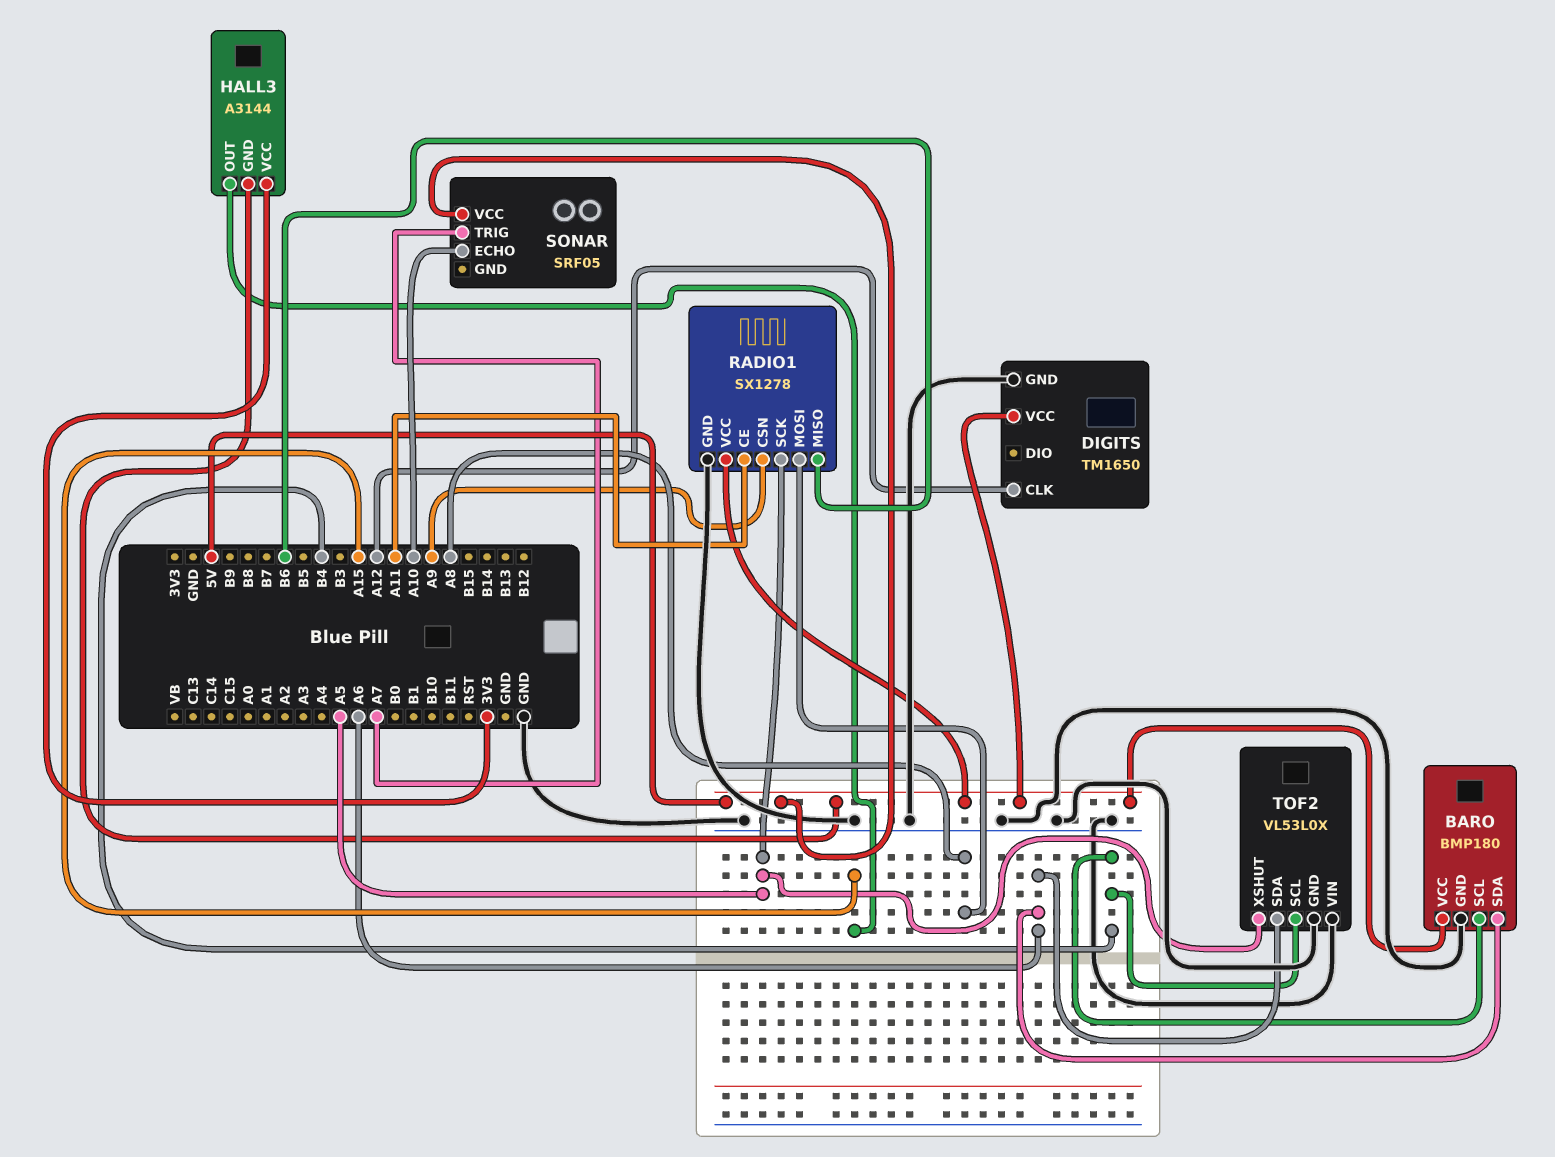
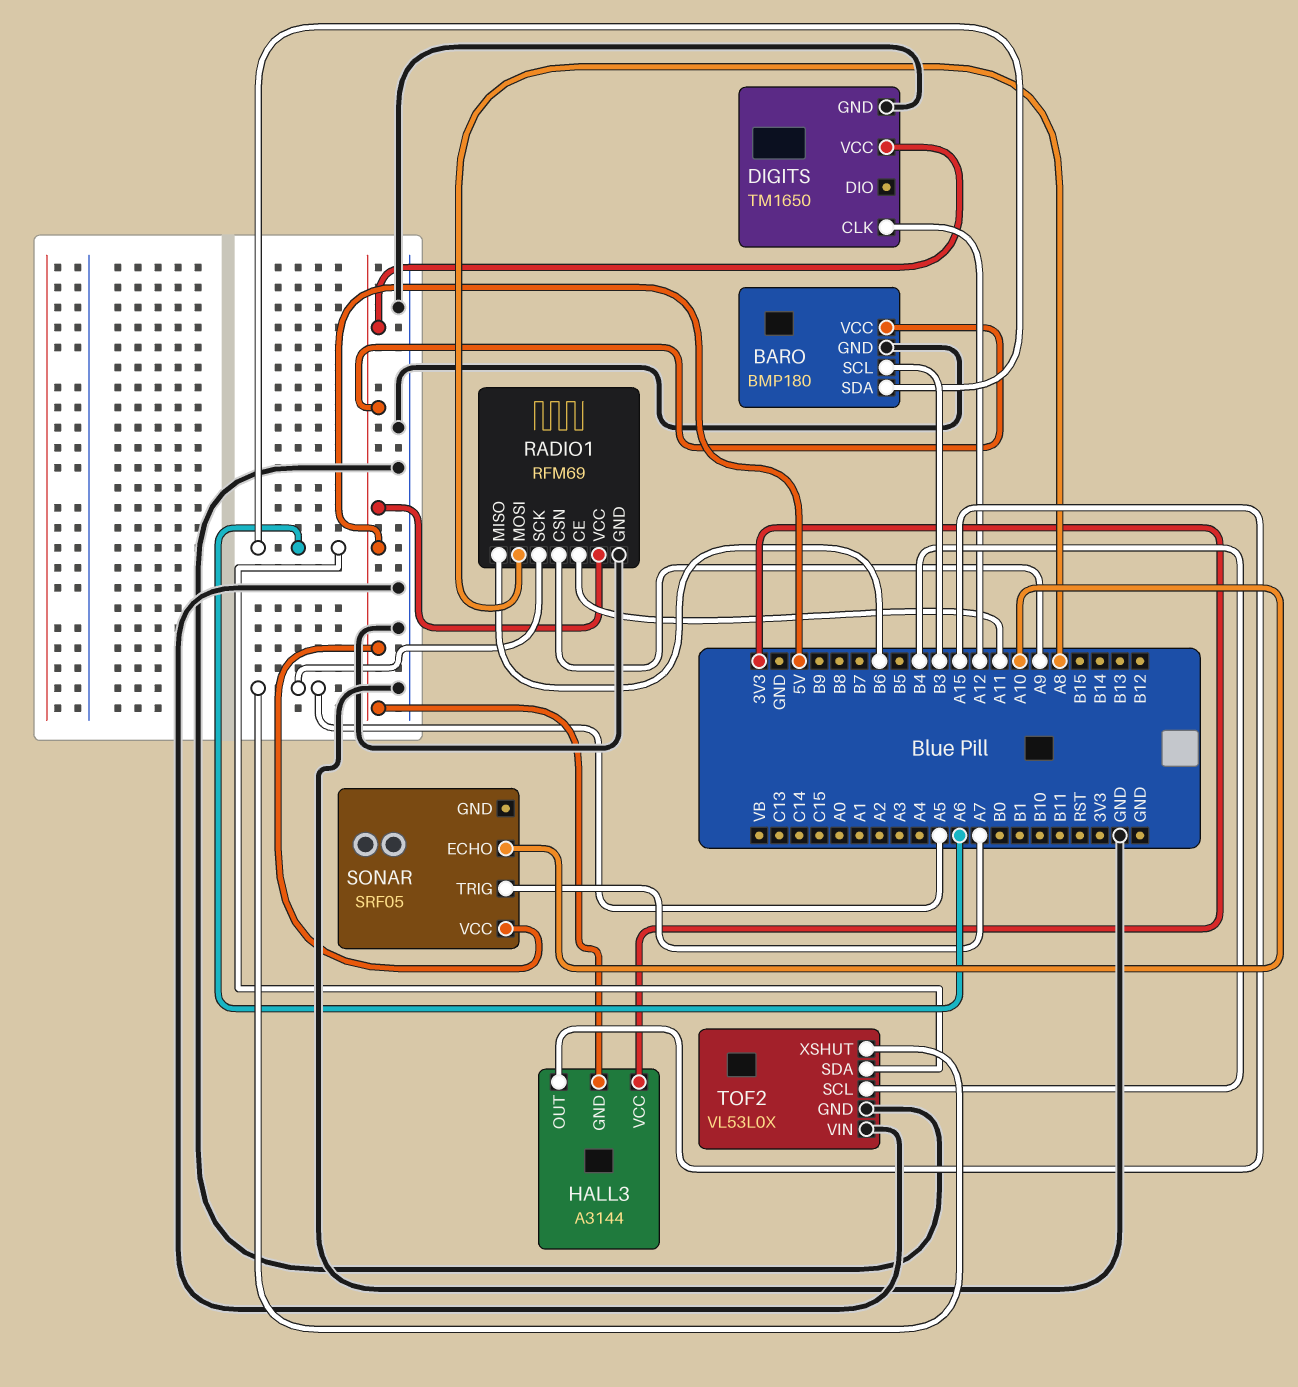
BARO pin SCL: B4 -> B3
RADIO1: SX1278 -> RFM69

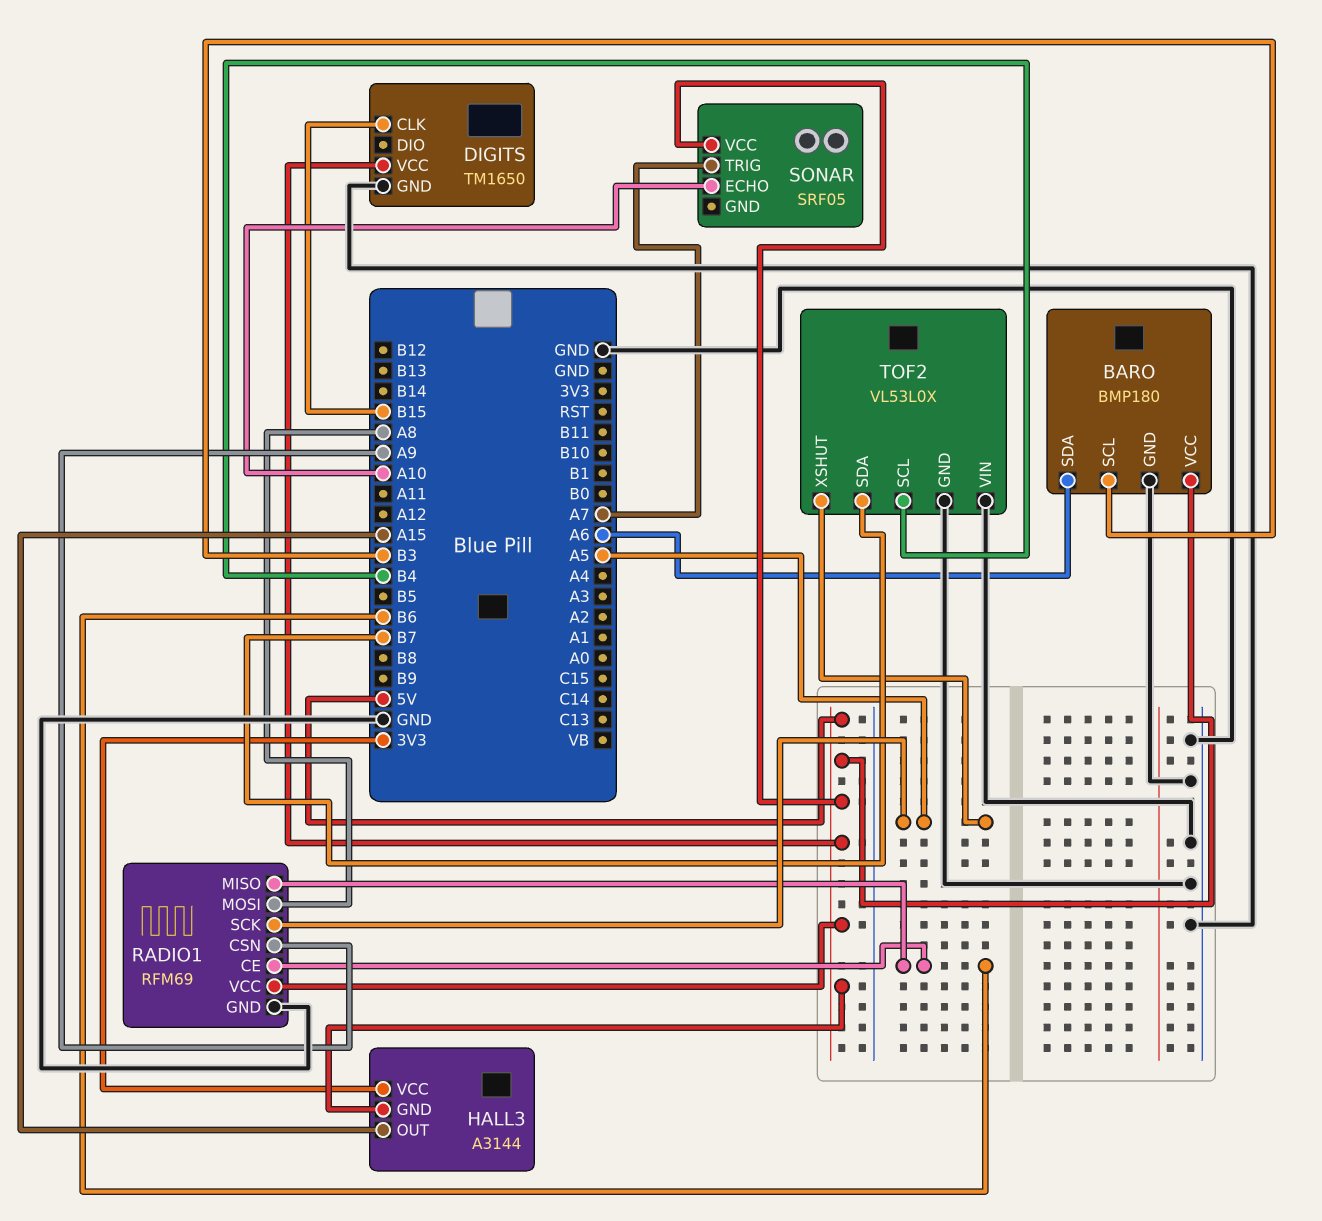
DIGITS pin CLK: A12 -> B15
RADIO1 pin CE: A11 -> B6
TOF2 pin SDA: A6 -> B7

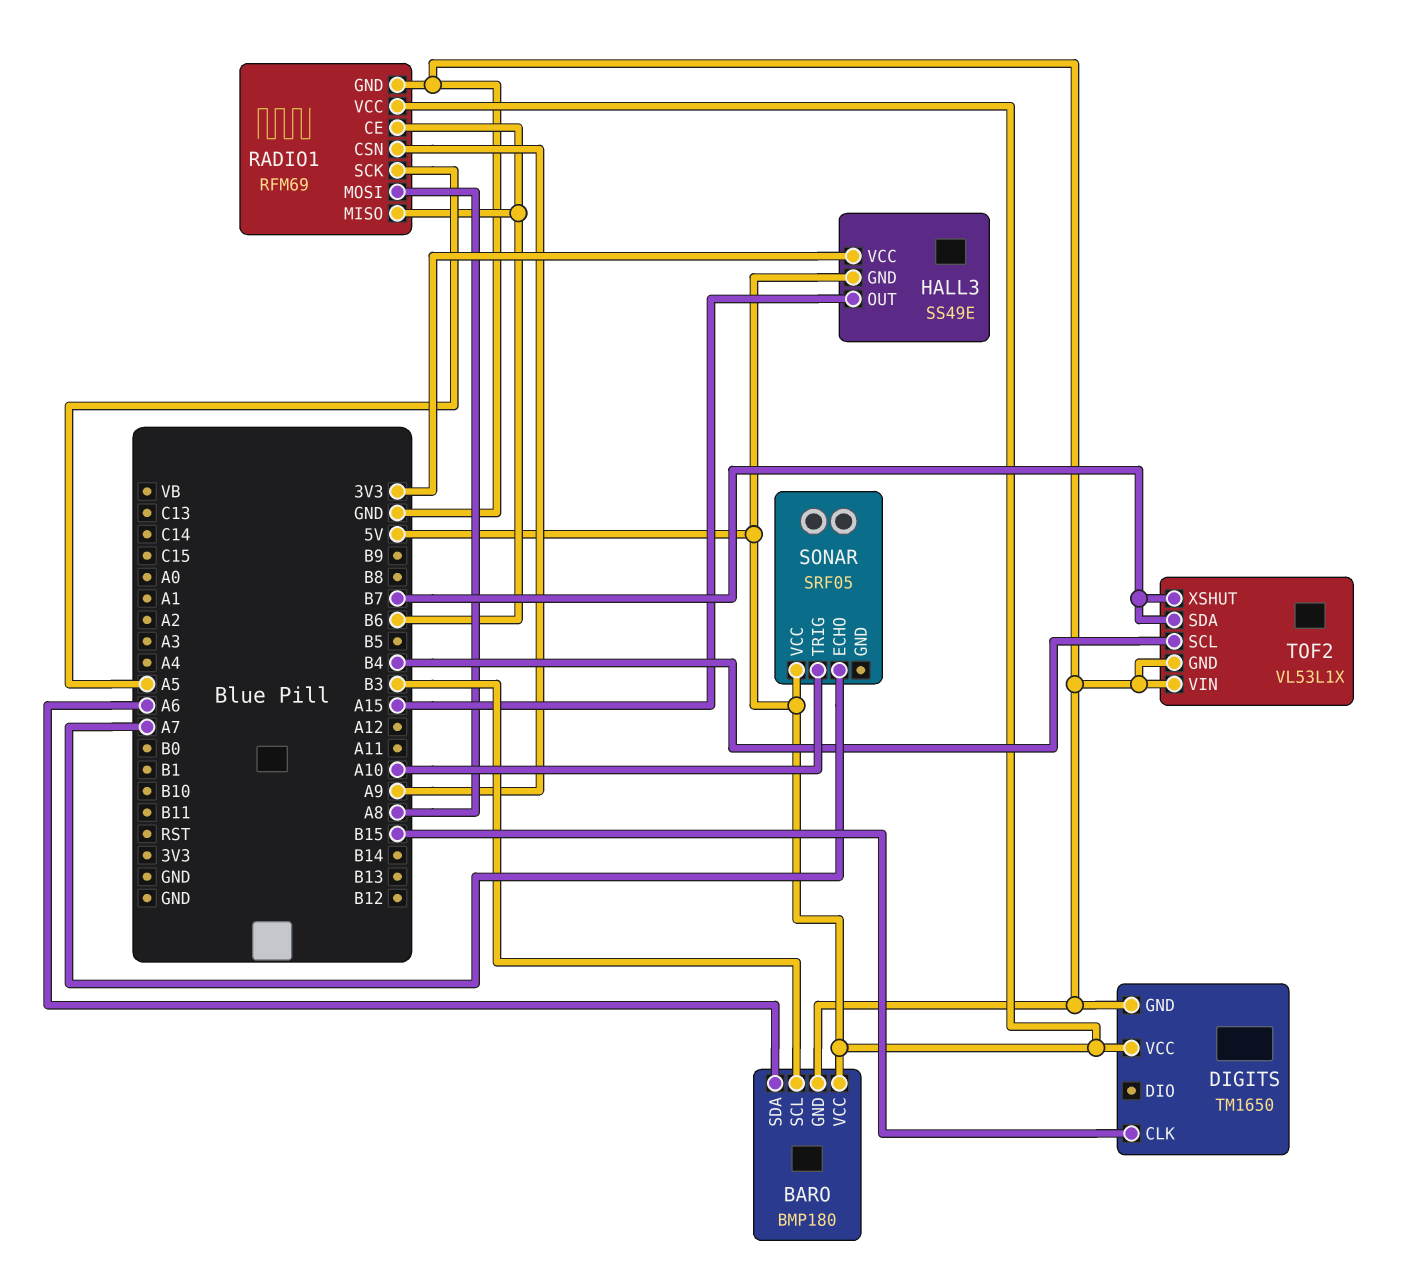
HALL3: A3144 -> SS49E
SONAR pin ECHO: A10 -> A7
SONAR pin TRIG: A7 -> A10
TOF2: VL53L0X -> VL53L1X
TOF2 pin XSHUT: A5 -> B7

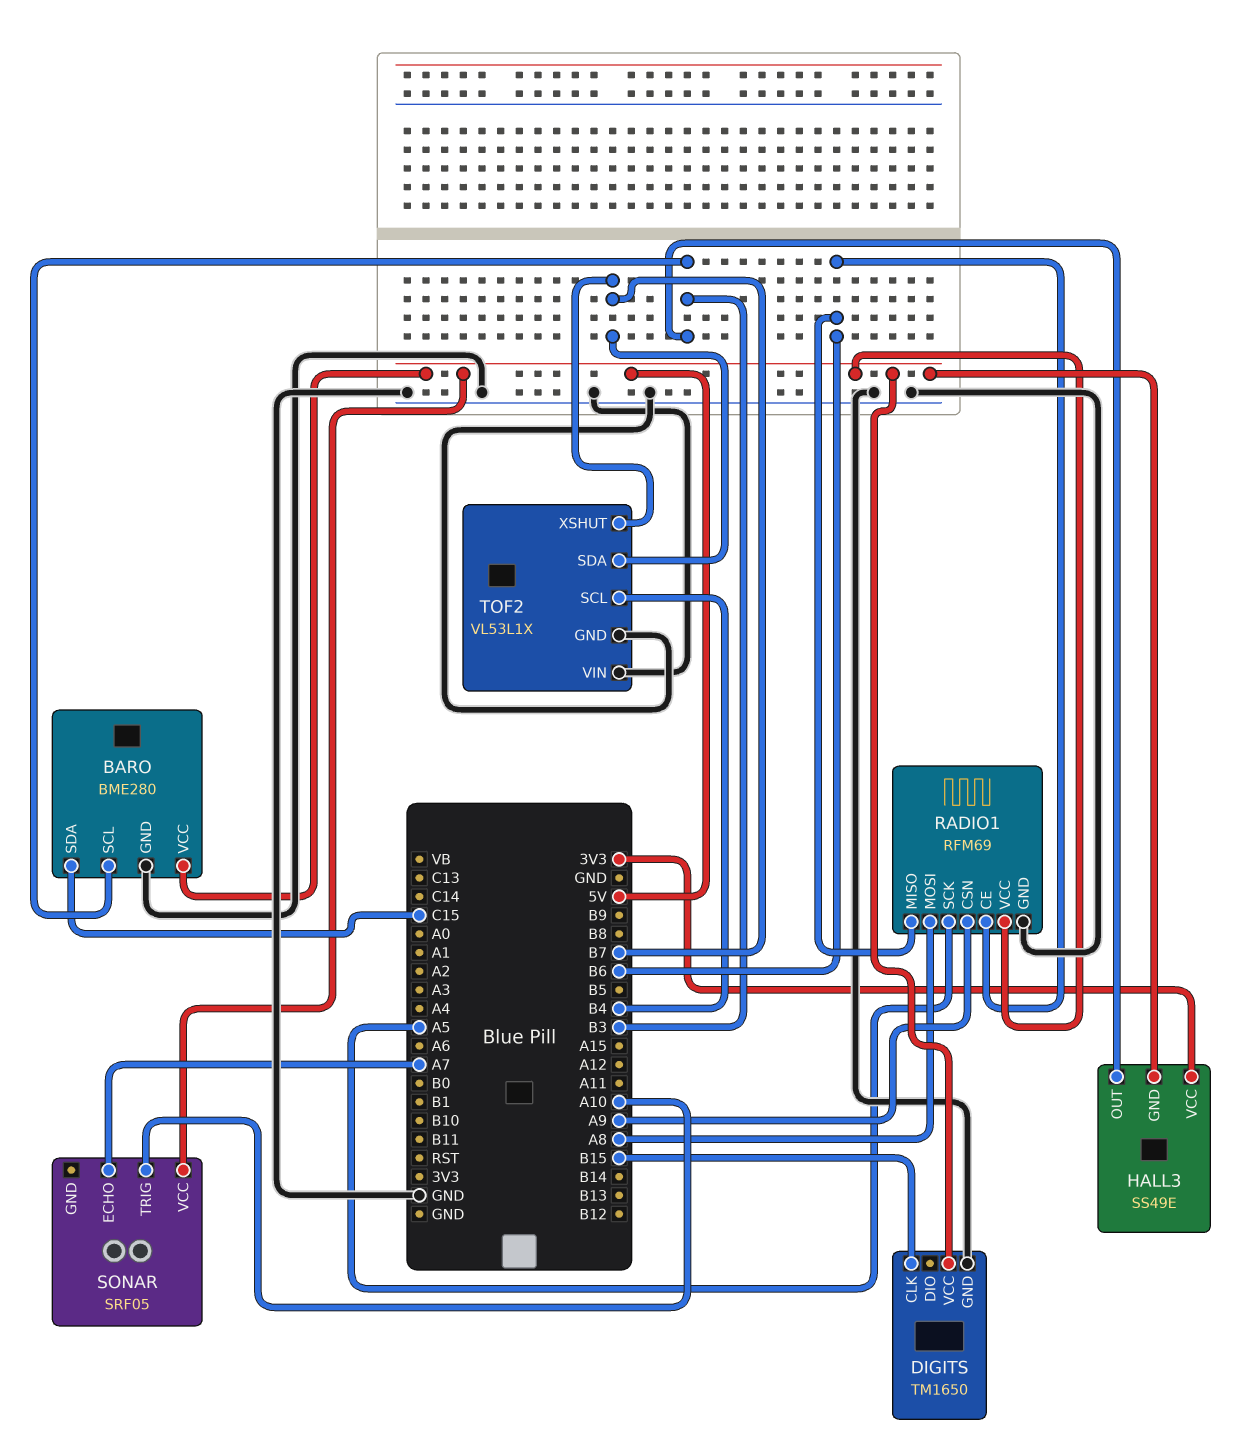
BARO: BMP180 -> BME280
BARO pin SDA: A6 -> C15
HALL3 pin OUT: A15 -> B3

